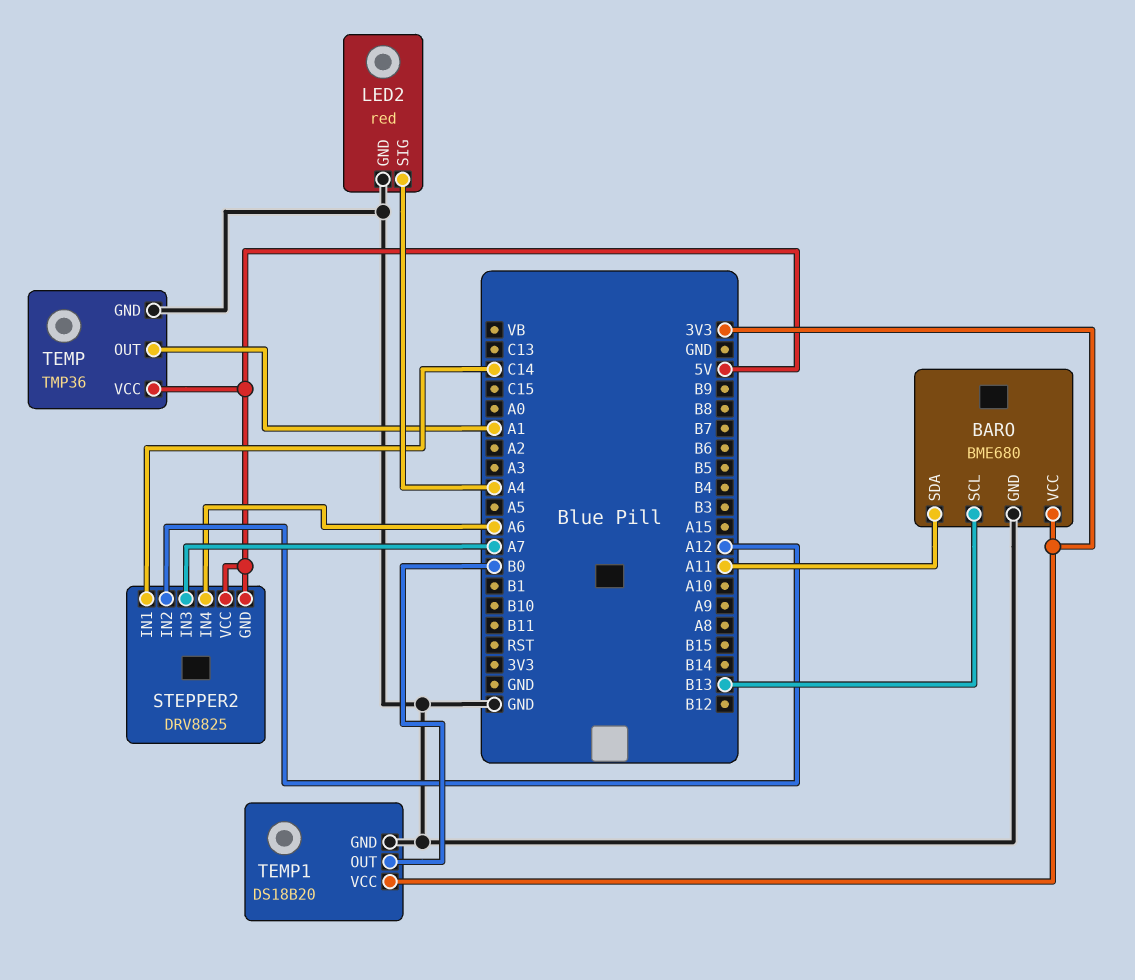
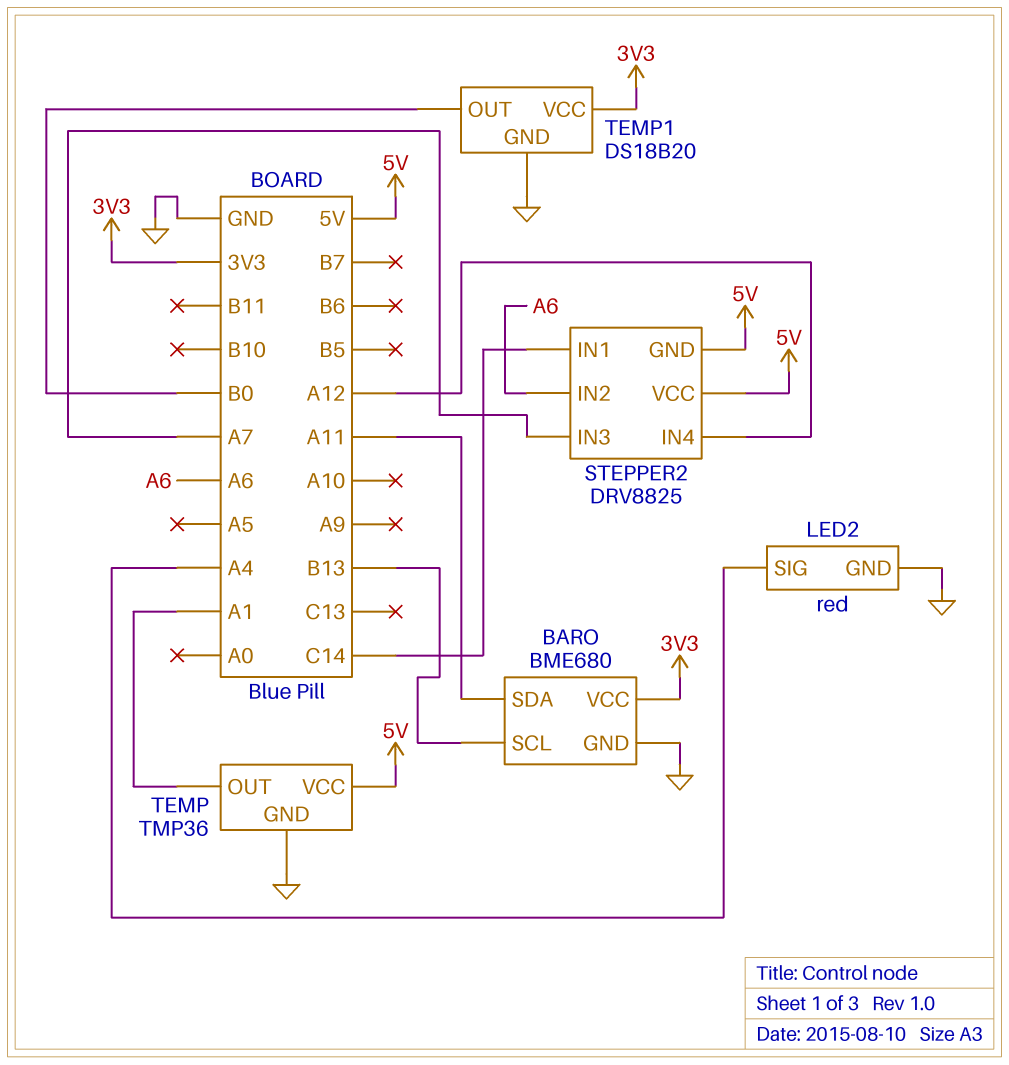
STEPPER2 pin IN2: A12 -> A6
STEPPER2 pin IN4: A6 -> A12

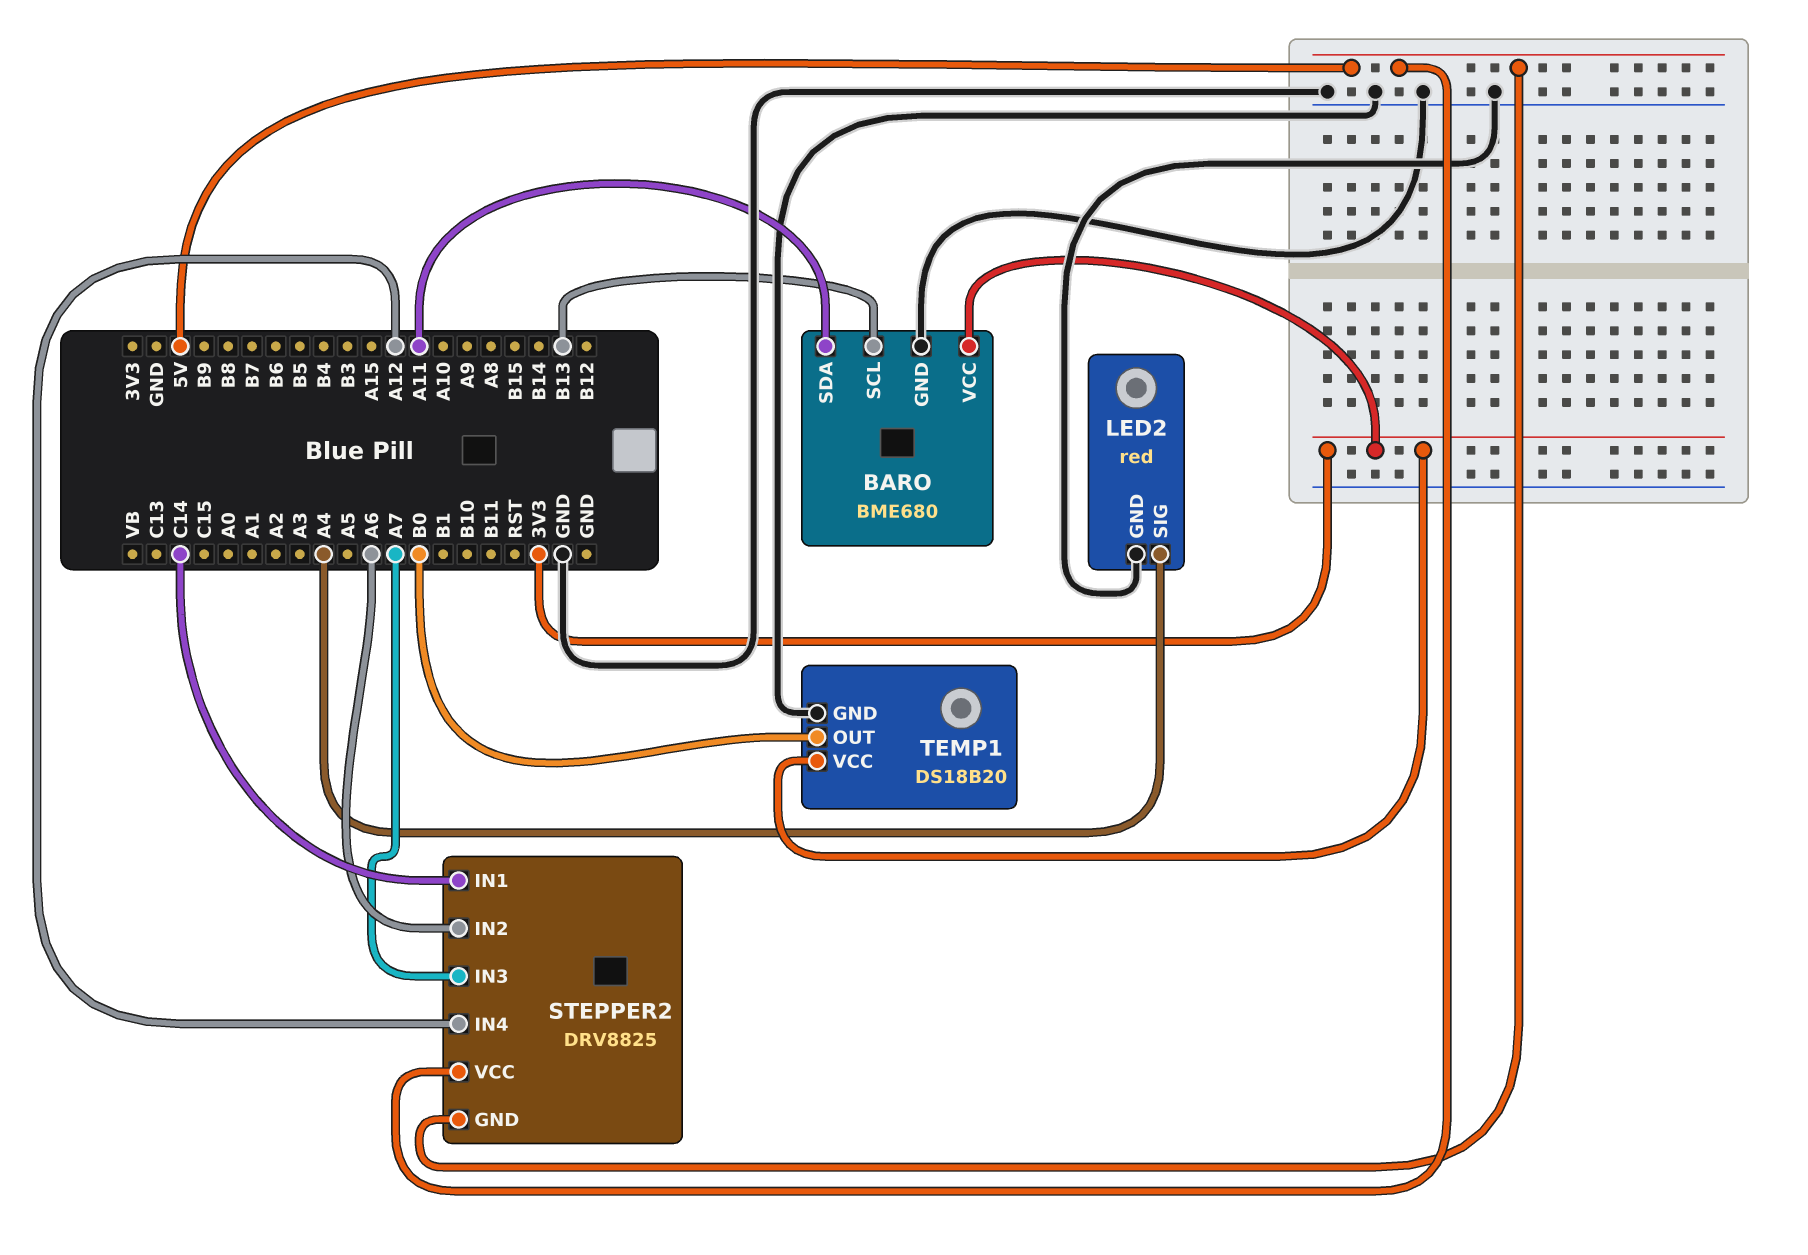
TEMP: TMP36 -> none
TEMP pin GND: GND -> none
TEMP pin OUT: A1 -> none
TEMP pin VCC: 5V -> none

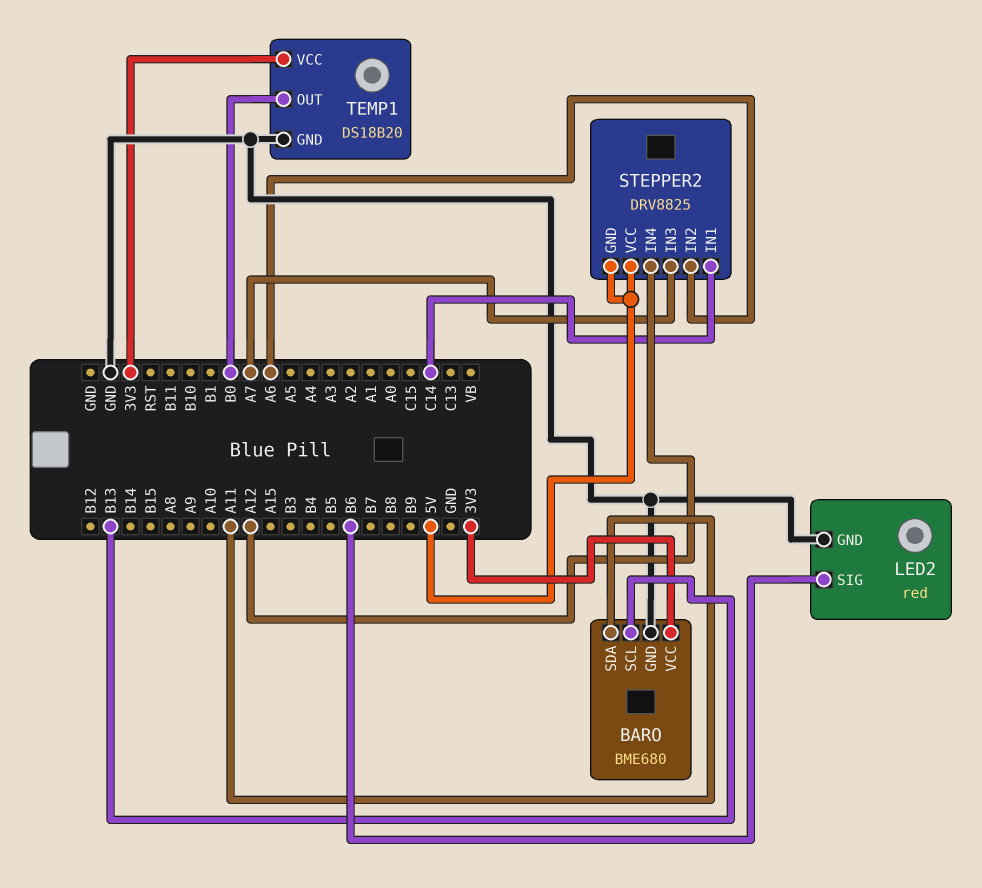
LED2 pin SIG: A4 -> B6

